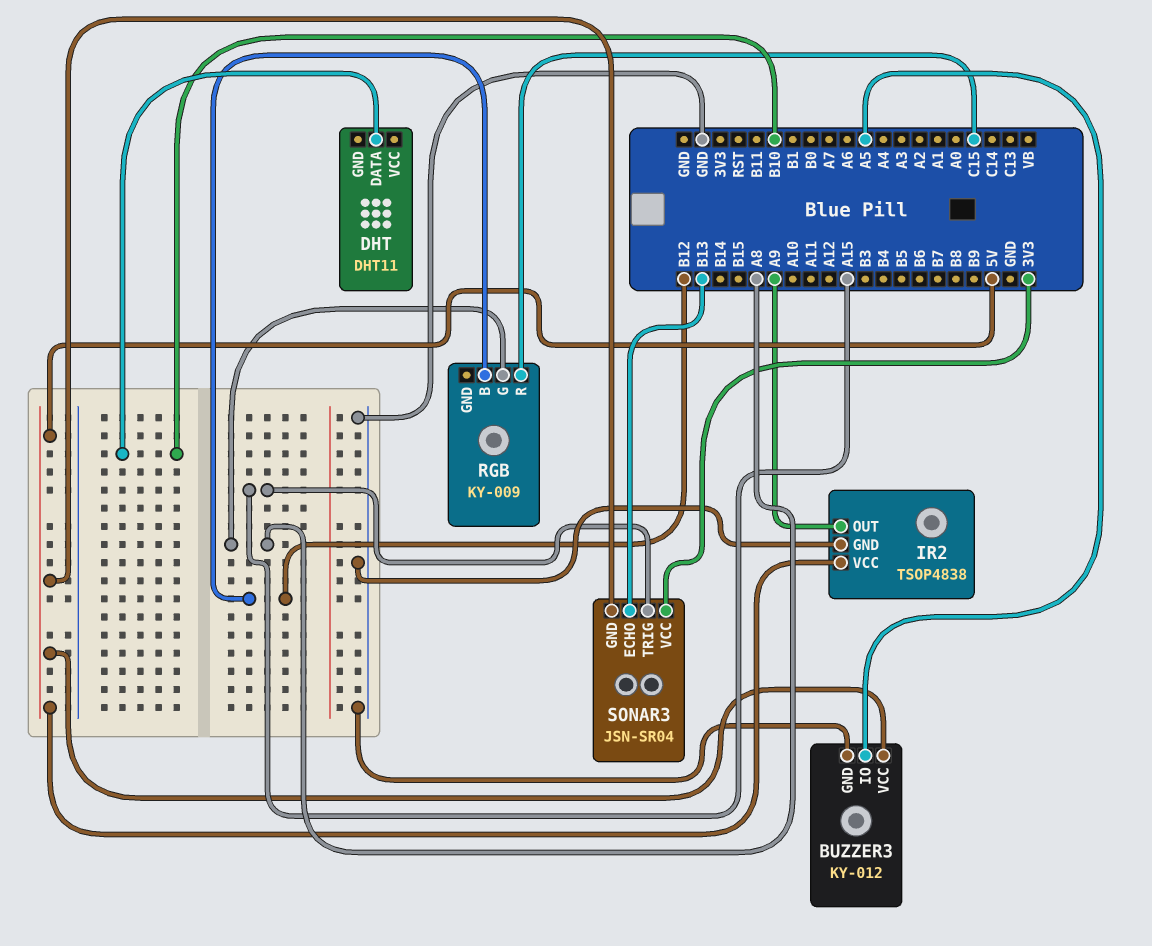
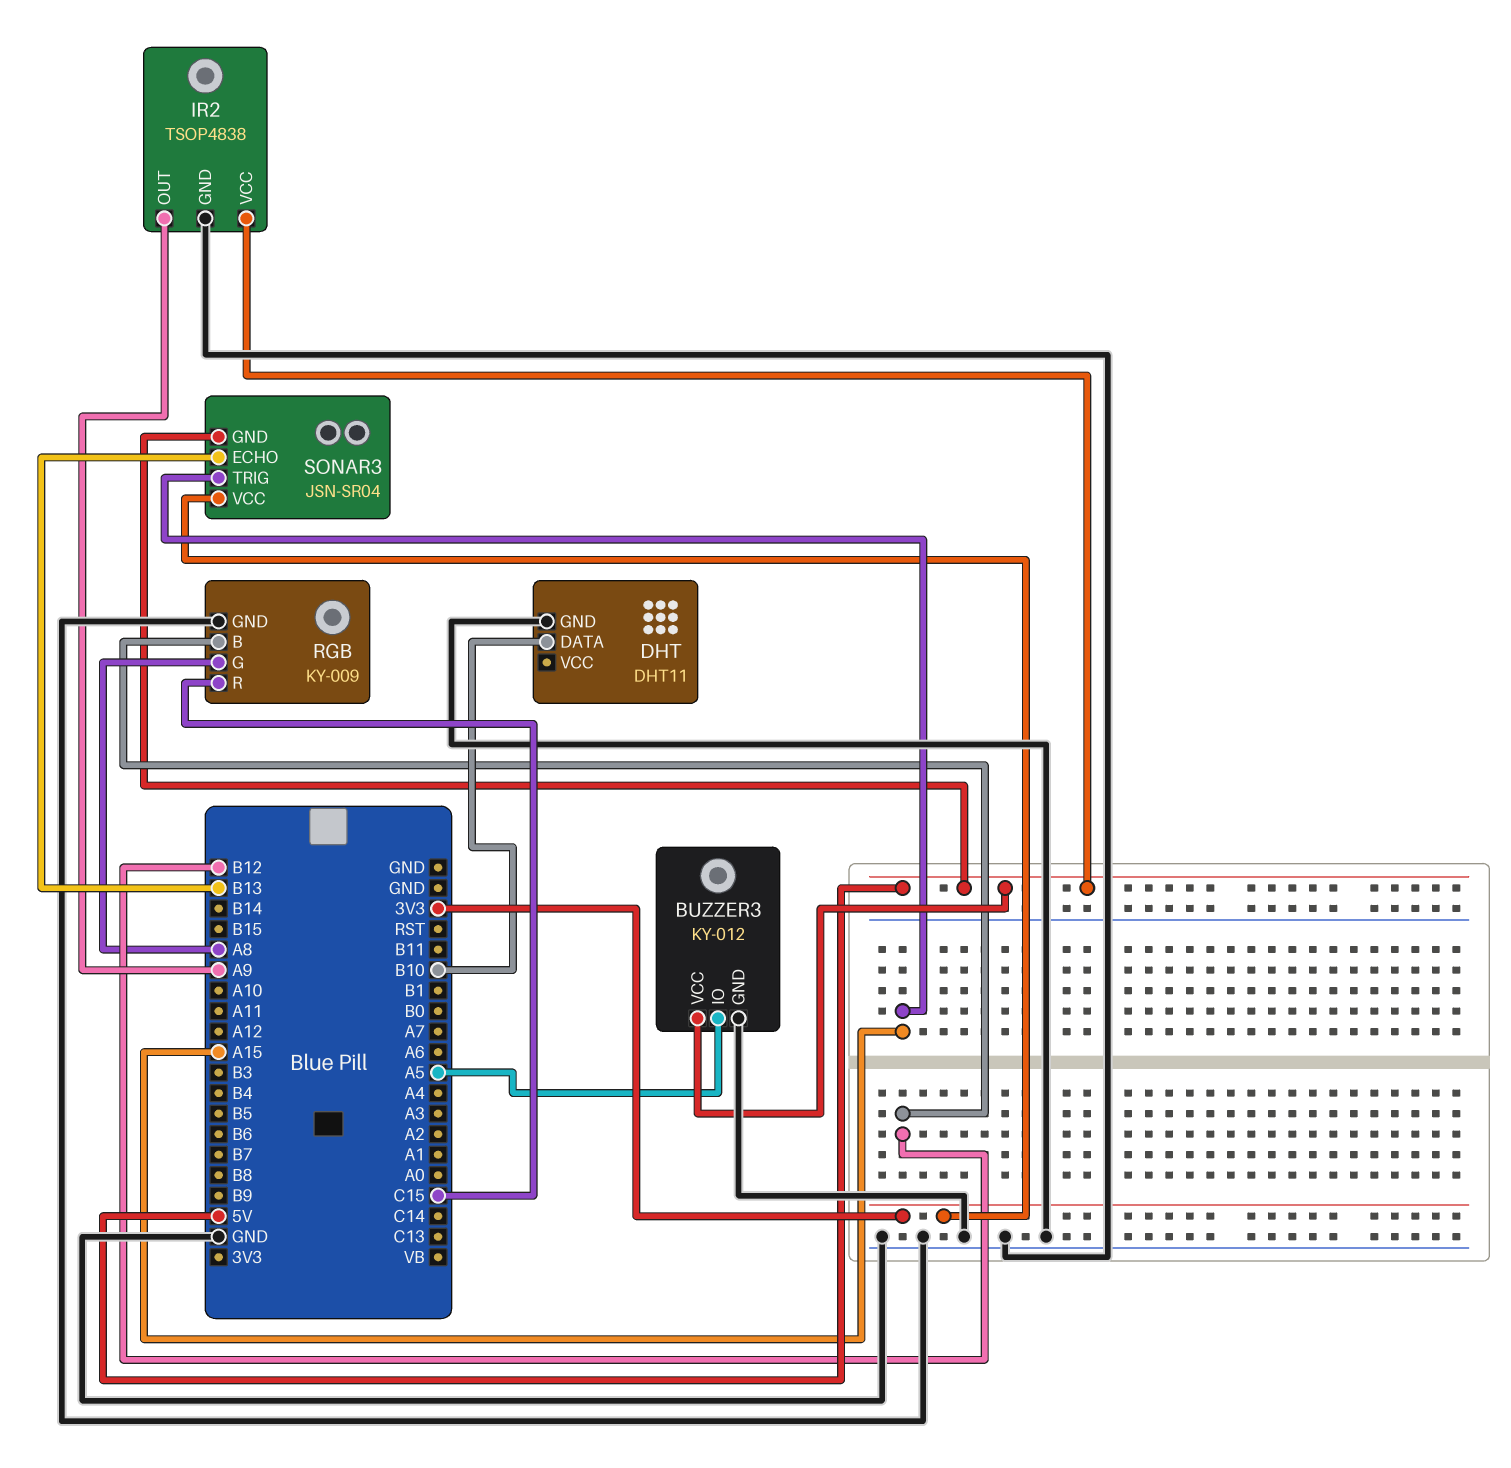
DHT pin GND: none -> GND
RGB pin GND: none -> GND

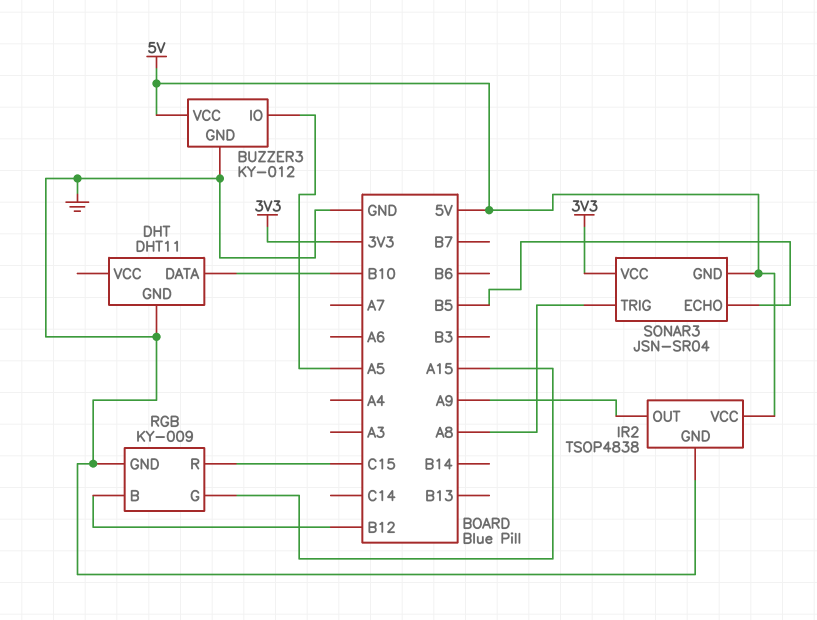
RGB pin G: A8 -> A15
SONAR3 pin ECHO: B13 -> B5
SONAR3 pin TRIG: A15 -> A8

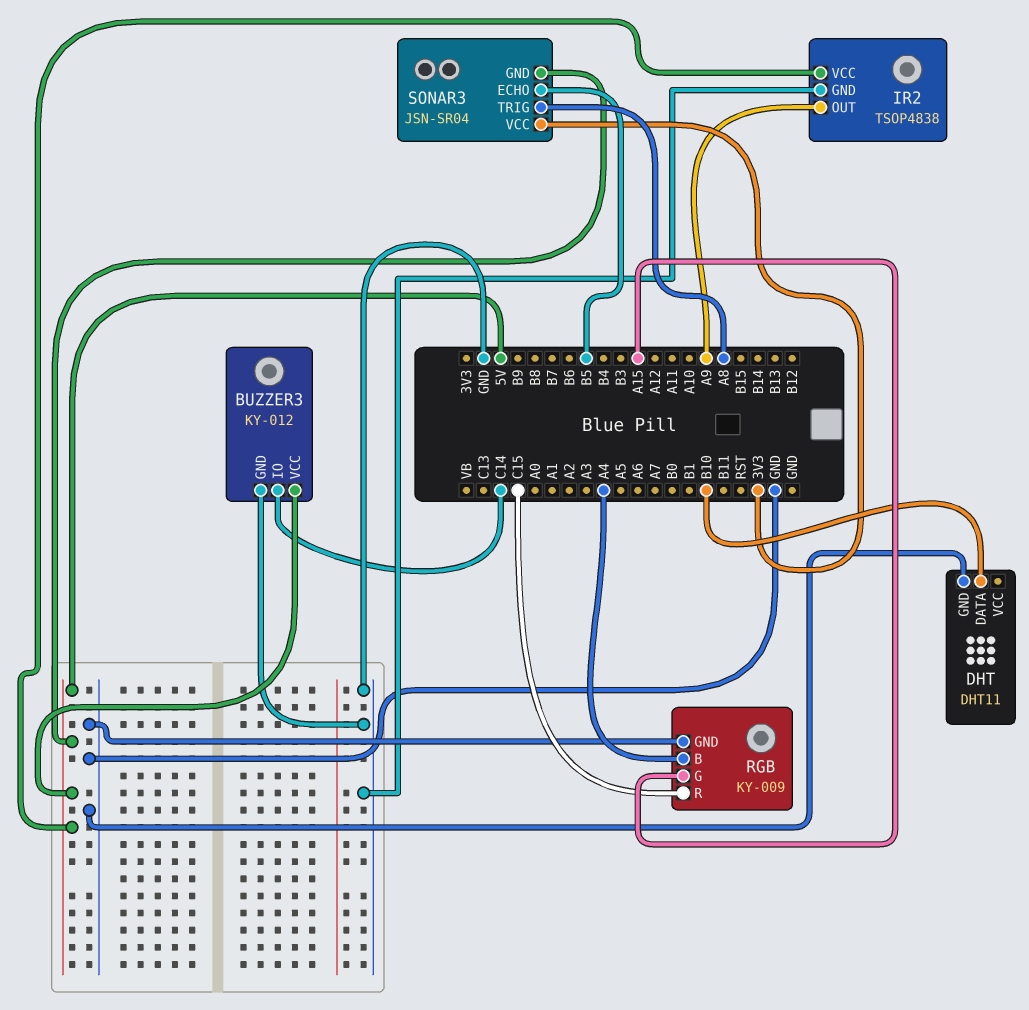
BUZZER3 pin IO: A5 -> C14
RGB pin B: B12 -> A4

